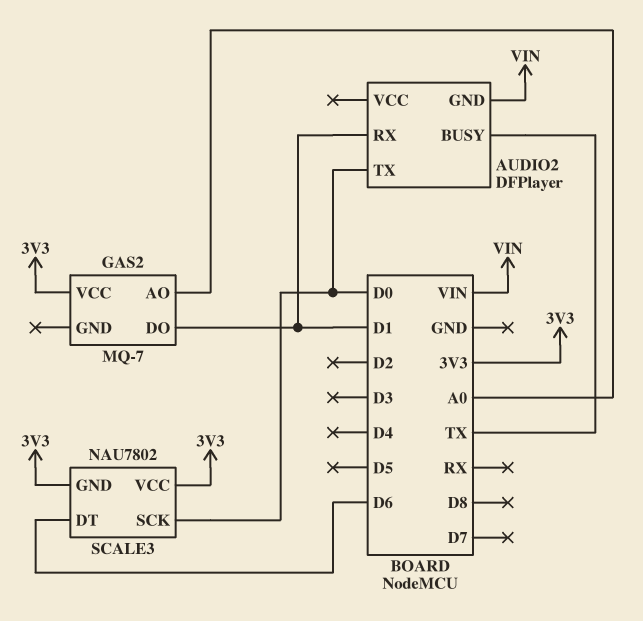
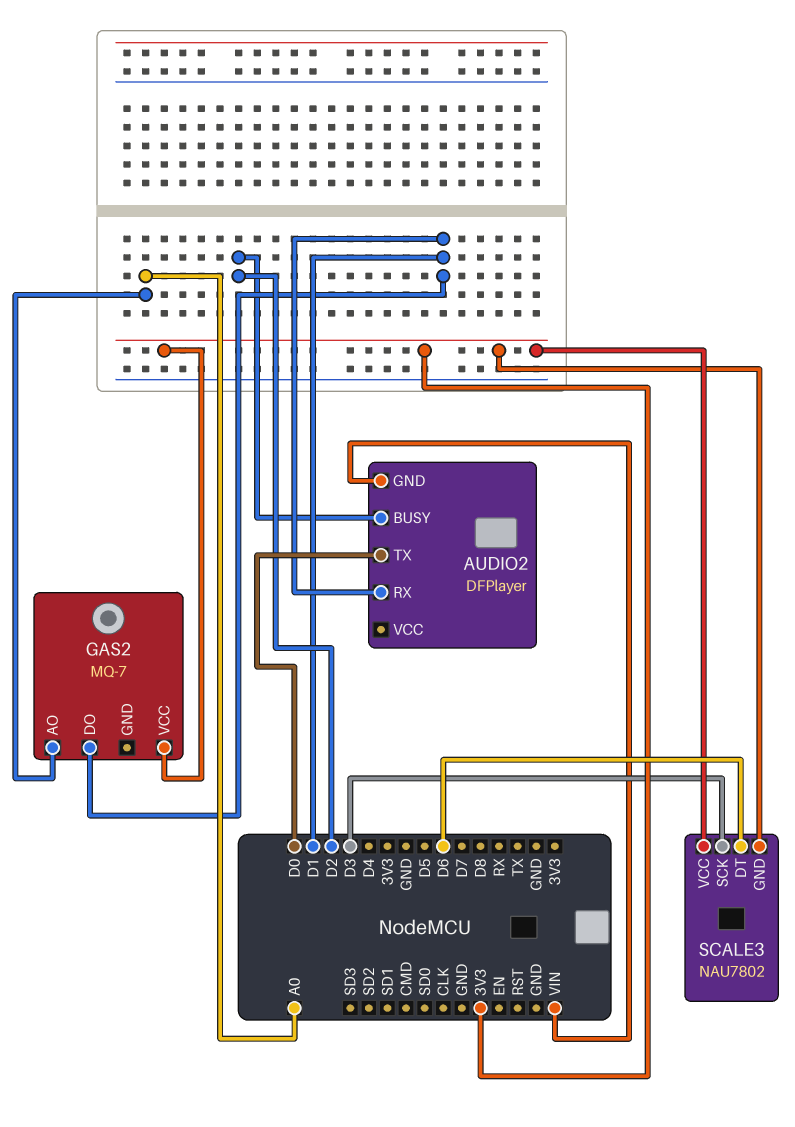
AUDIO2 pin BUSY: TX -> D2
SCALE3 pin SCK: D0 -> D3

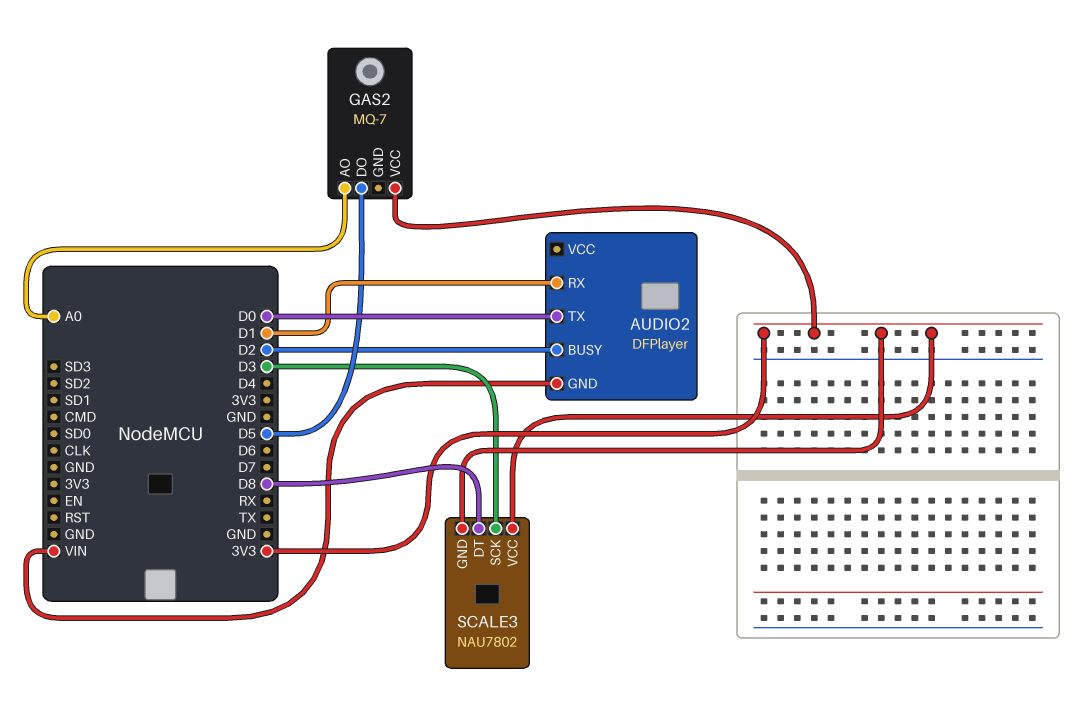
GAS2 pin DO: D1 -> D5
SCALE3 pin DT: D6 -> D8

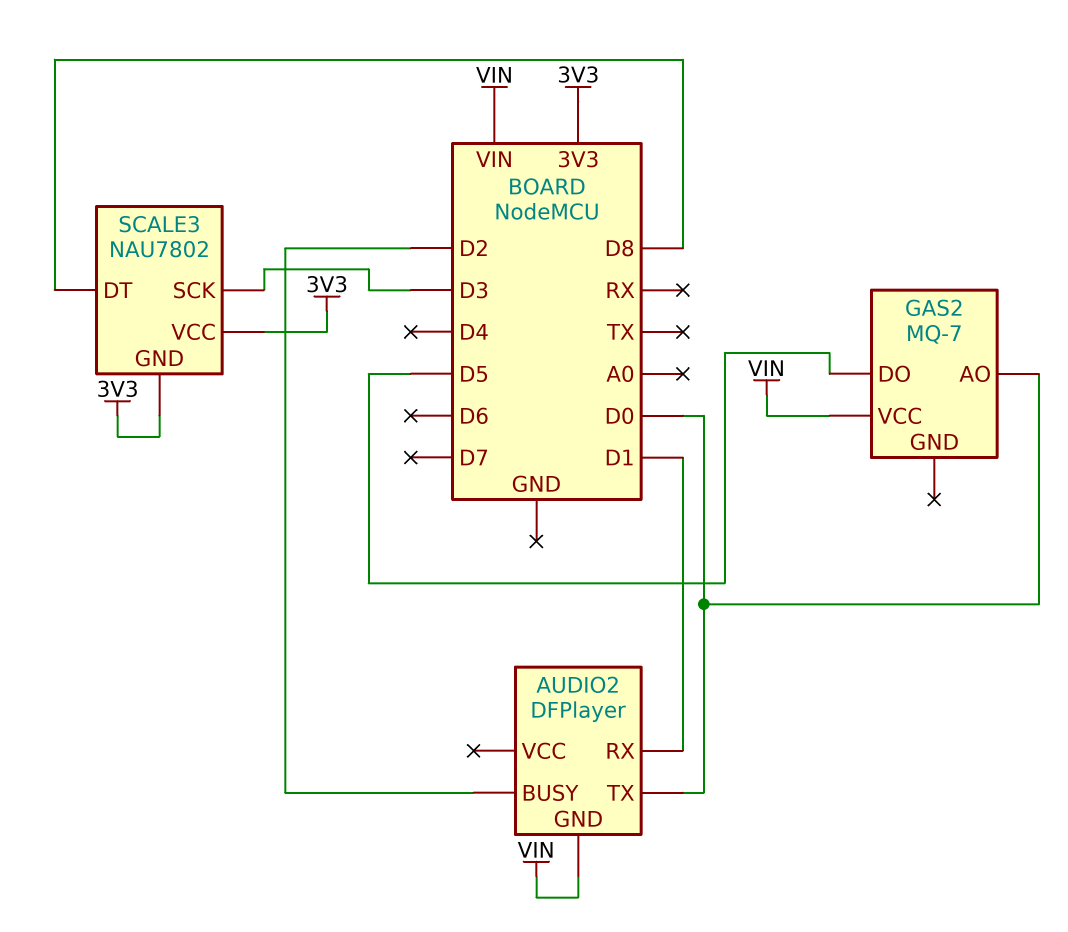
GAS2 pin AO: A0 -> D0
GAS2 pin VCC: 3V3 -> VIN

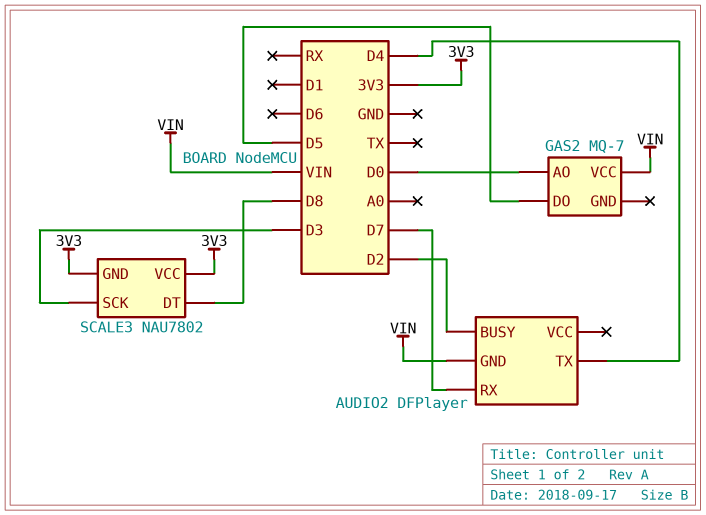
AUDIO2 pin RX: D1 -> D7
AUDIO2 pin TX: D0 -> D4

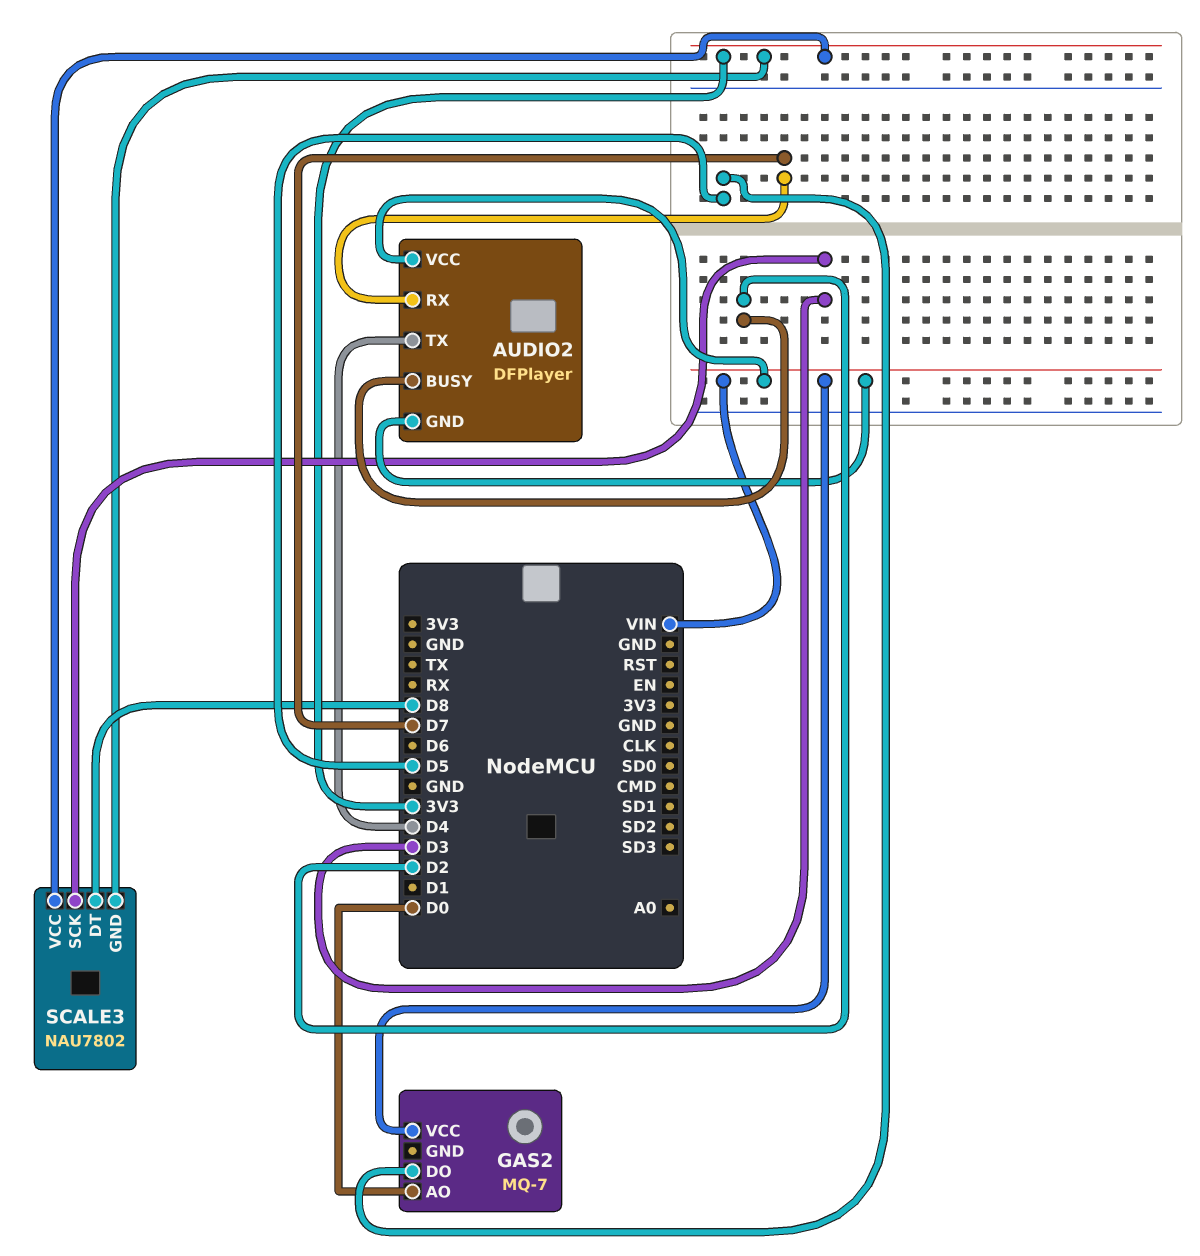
AUDIO2 pin VCC: none -> VIN

